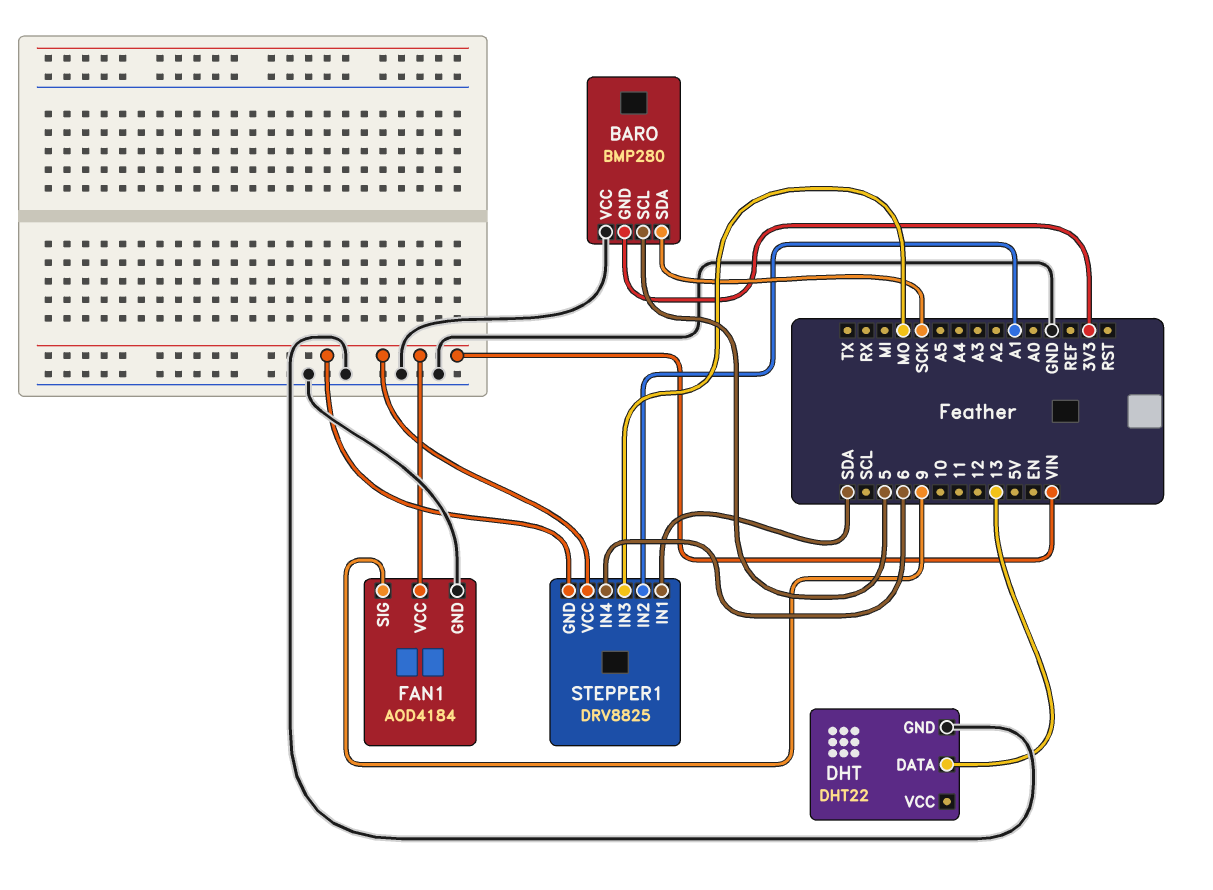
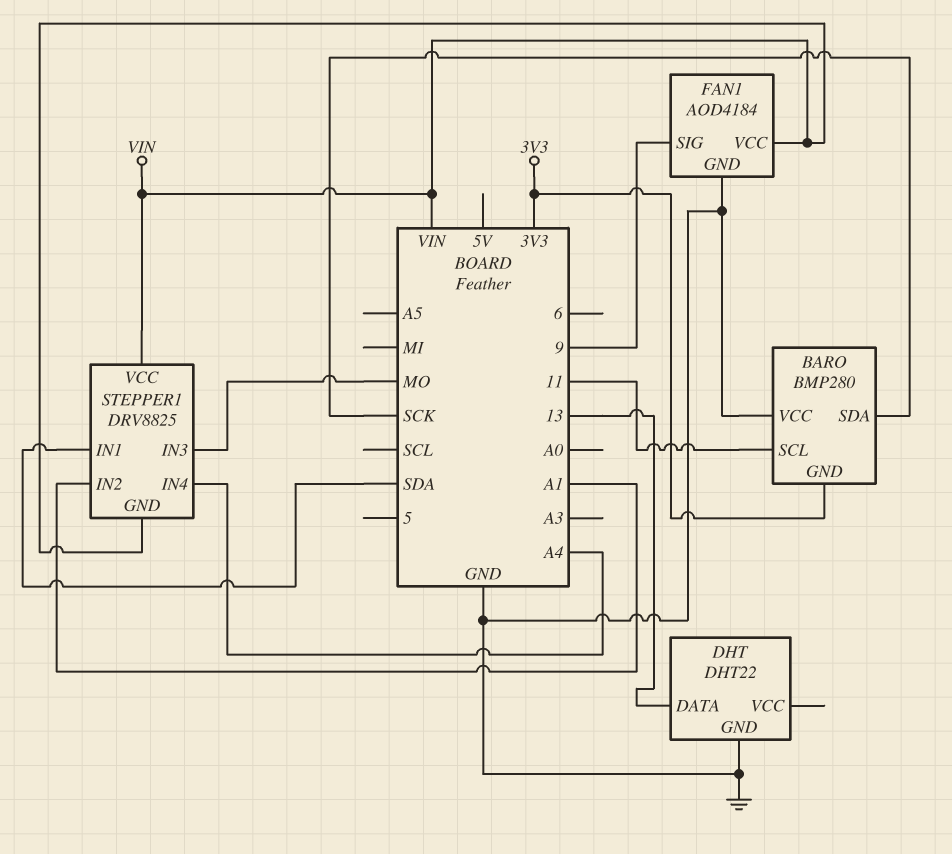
BARO pin SCL: 5 -> 11
STEPPER1 pin IN4: 6 -> A4

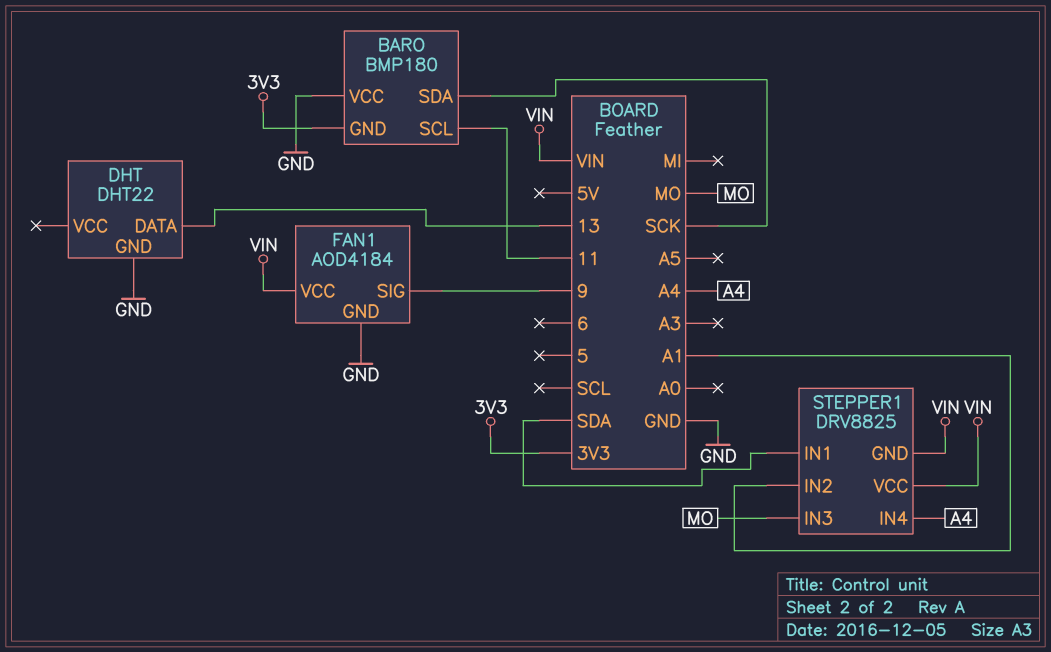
BARO: BMP280 -> BMP180

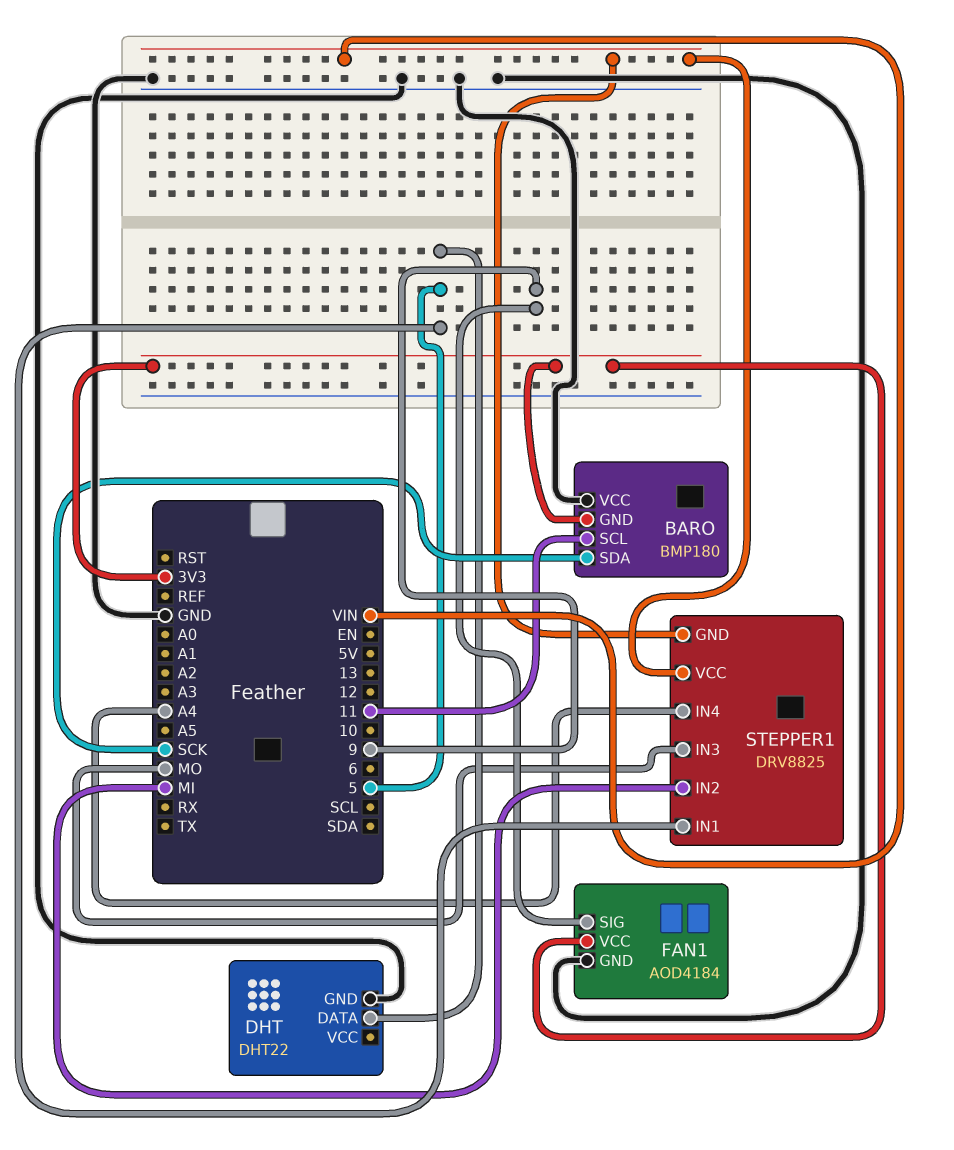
DHT pin DATA: 13 -> 5
FAN1 pin VCC: VIN -> 3V3
STEPPER1 pin IN1: SDA -> 5
STEPPER1 pin IN2: A1 -> MI

